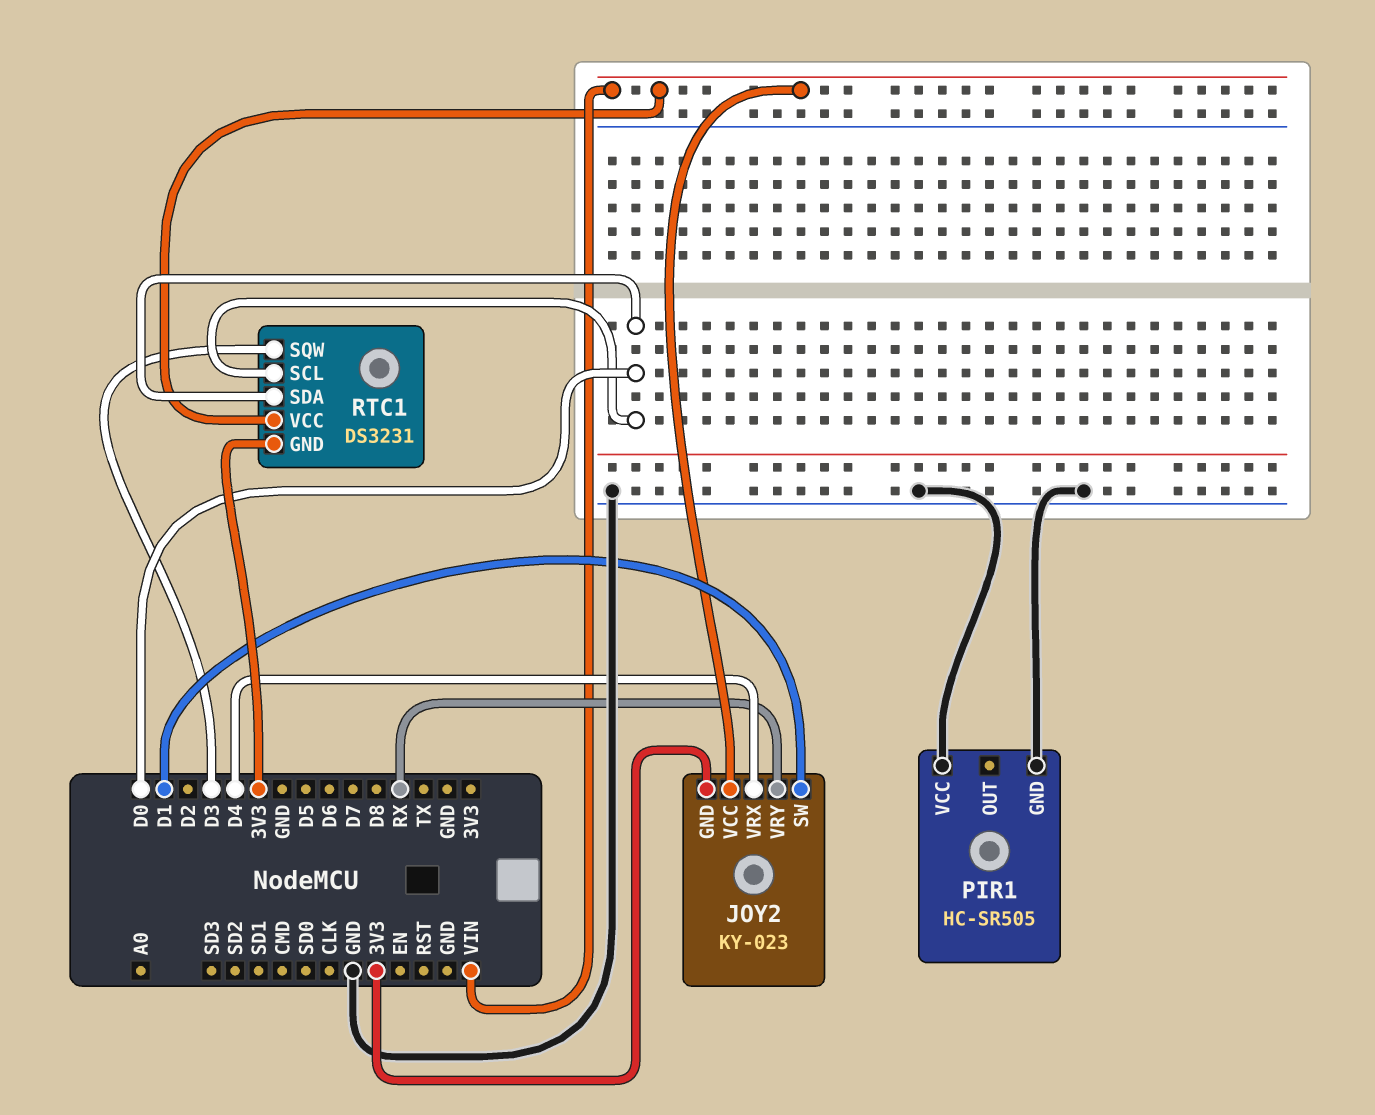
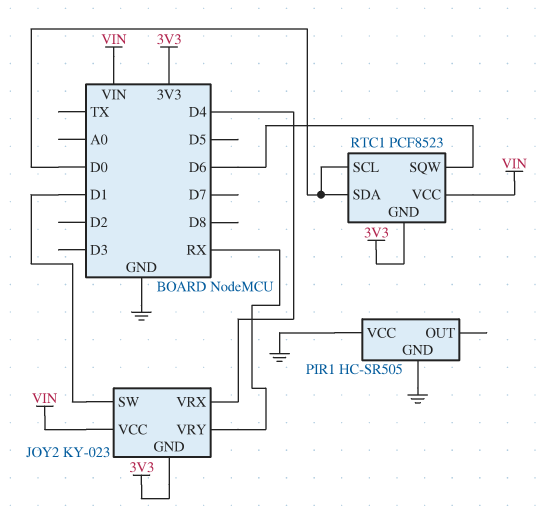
RTC1: DS3231 -> PCF8523
RTC1 pin SQW: D3 -> D6

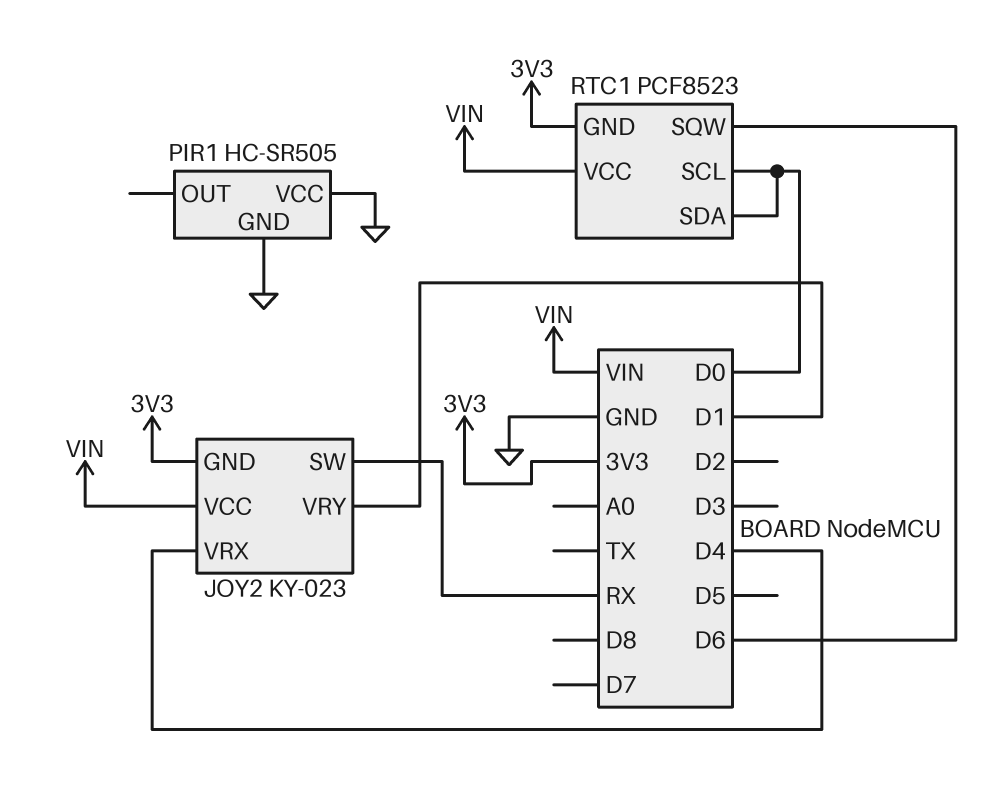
JOY2 pin SW: D1 -> RX
JOY2 pin VRY: RX -> D1

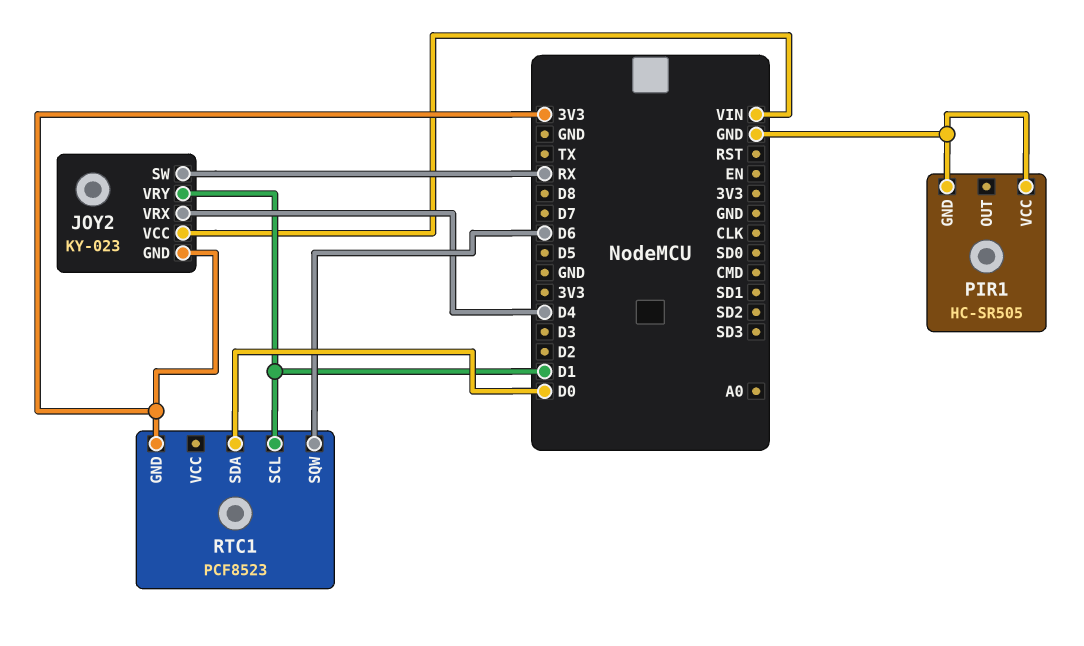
RTC1 pin SCL: D0 -> D1
RTC1 pin VCC: VIN -> none

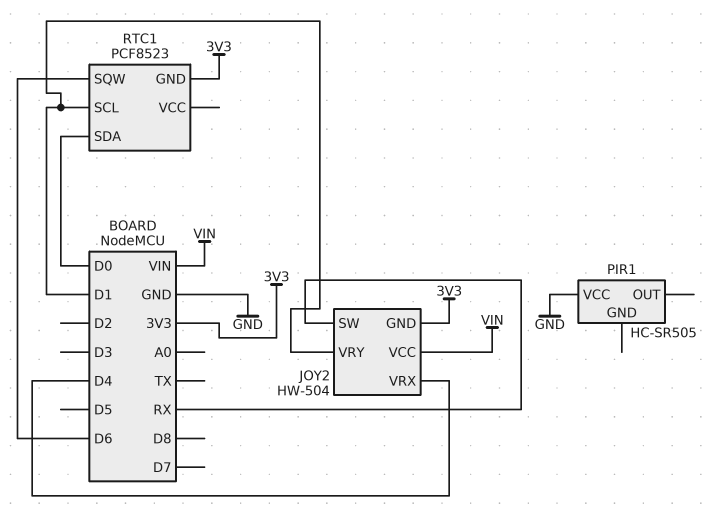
JOY2: KY-023 -> HW-504
PIR1 pin GND: GND -> none

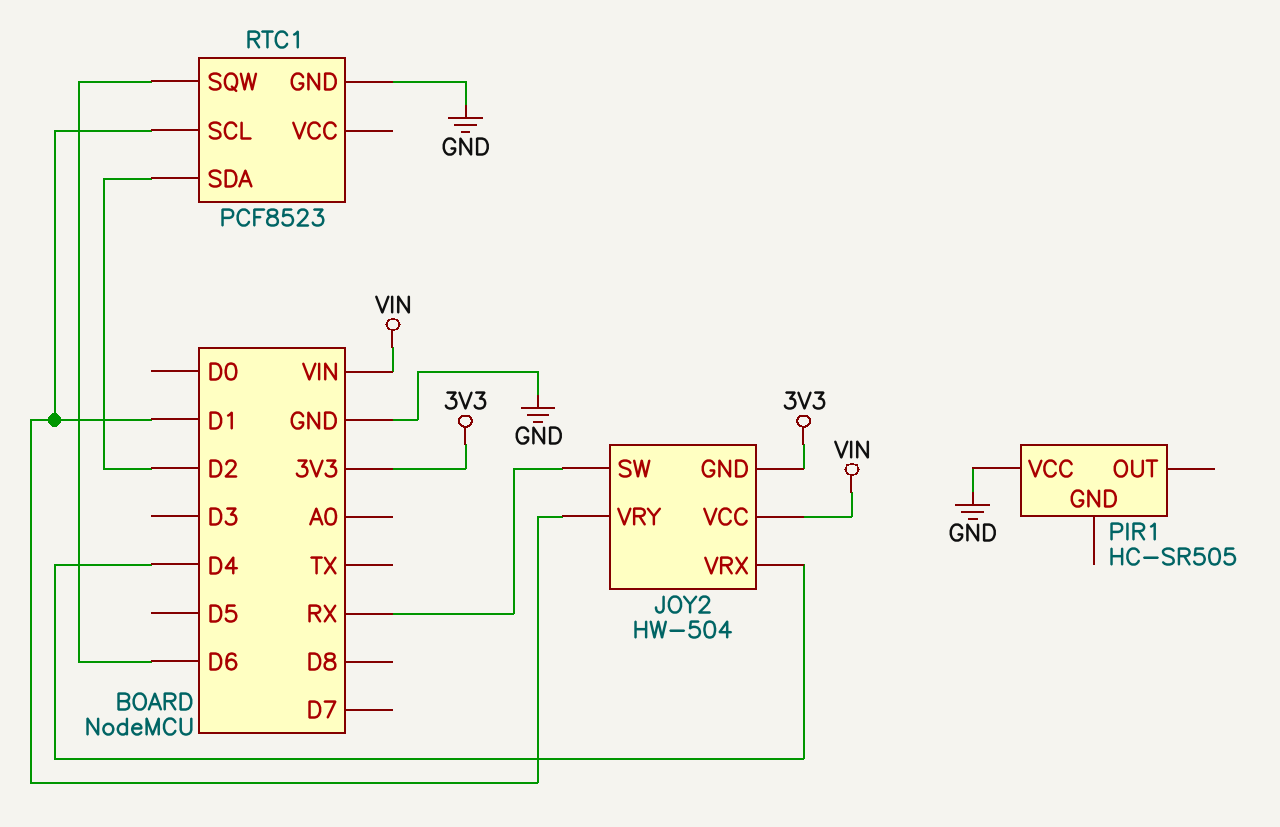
RTC1 pin GND: 3V3 -> GND
RTC1 pin SDA: D0 -> D2

